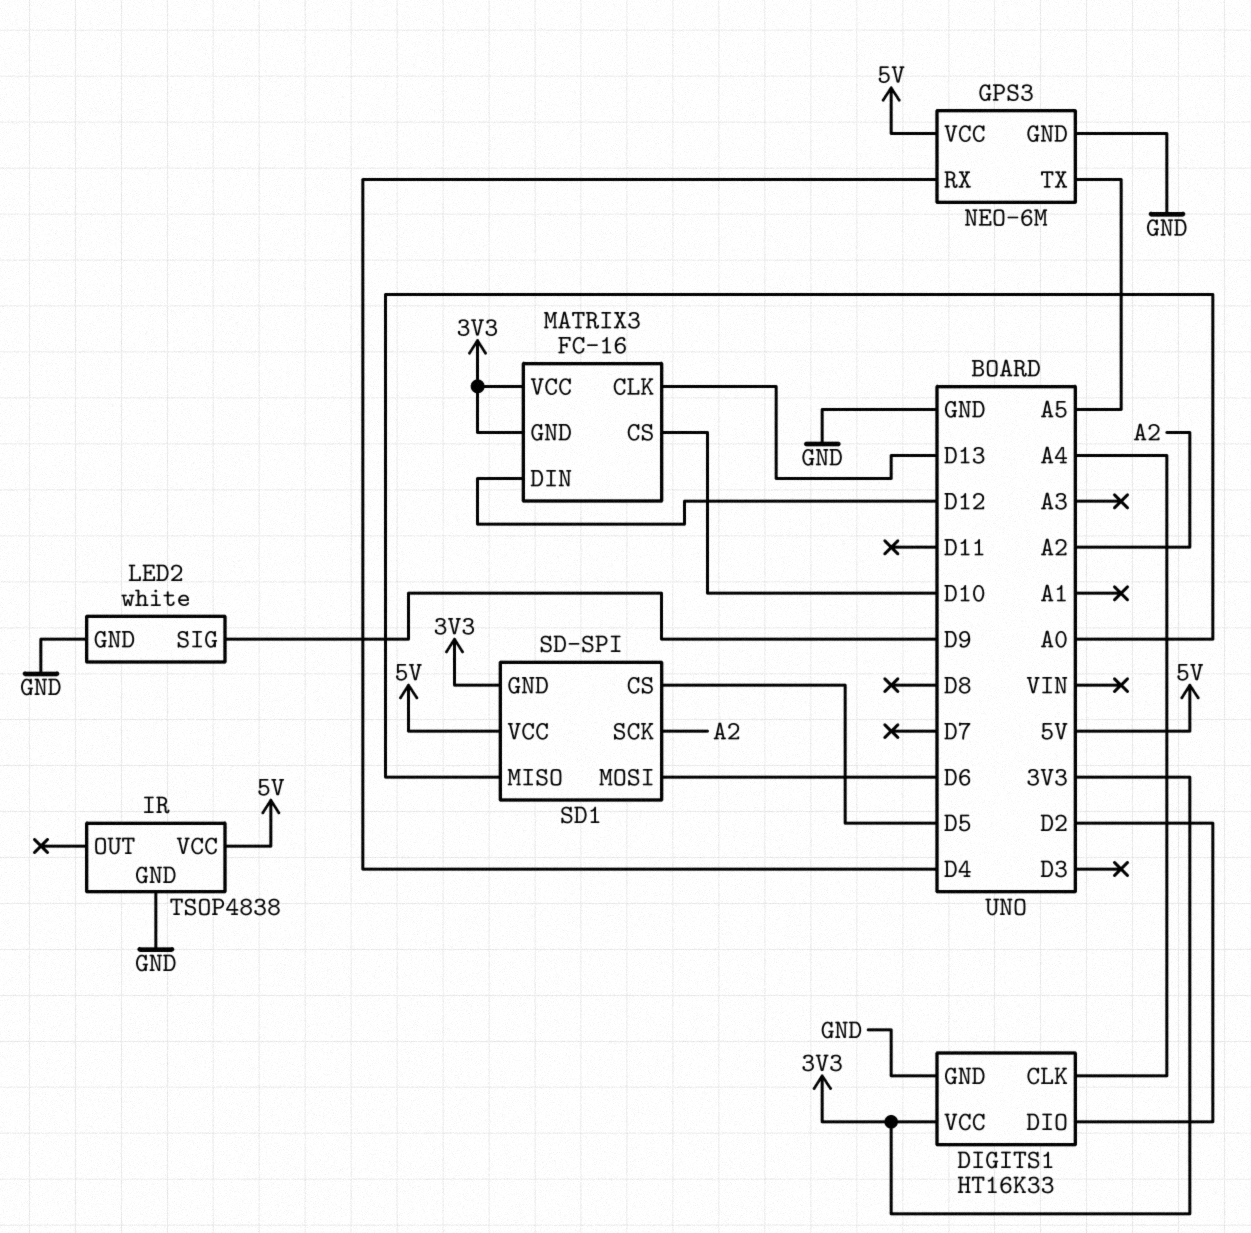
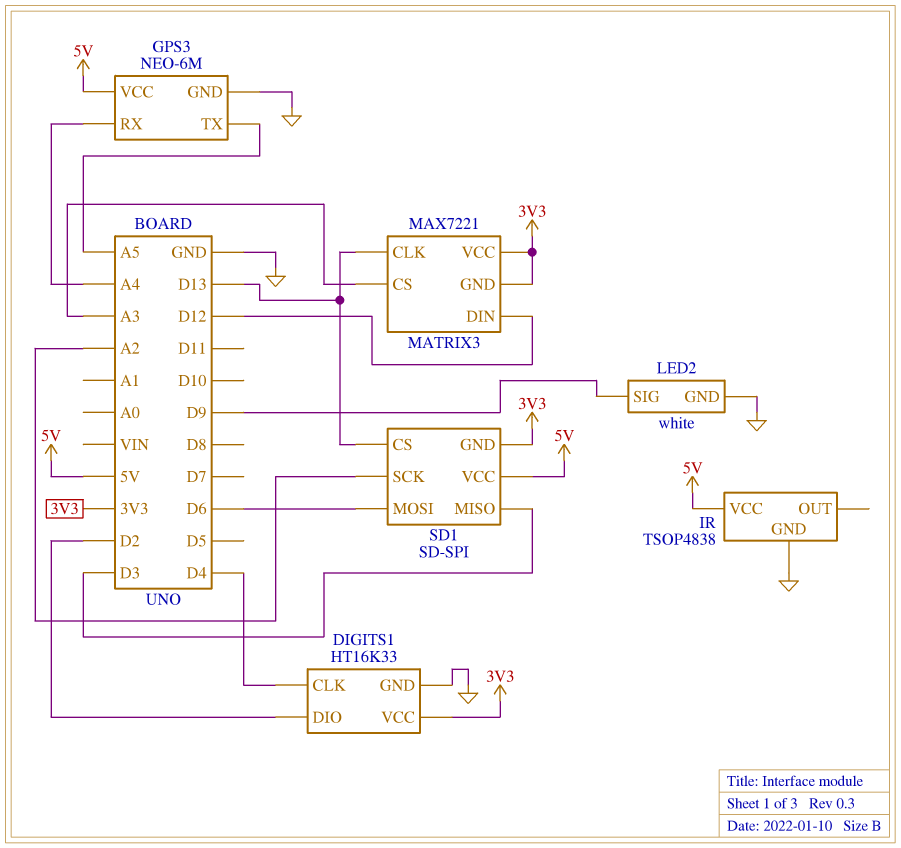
DIGITS1 pin CLK: A4 -> D4
GPS3 pin RX: D4 -> A4
MATRIX3: FC-16 -> MAX7221
MATRIX3 pin CS: D10 -> A3
SD1 pin CS: D5 -> D13
SD1 pin MISO: A0 -> D3

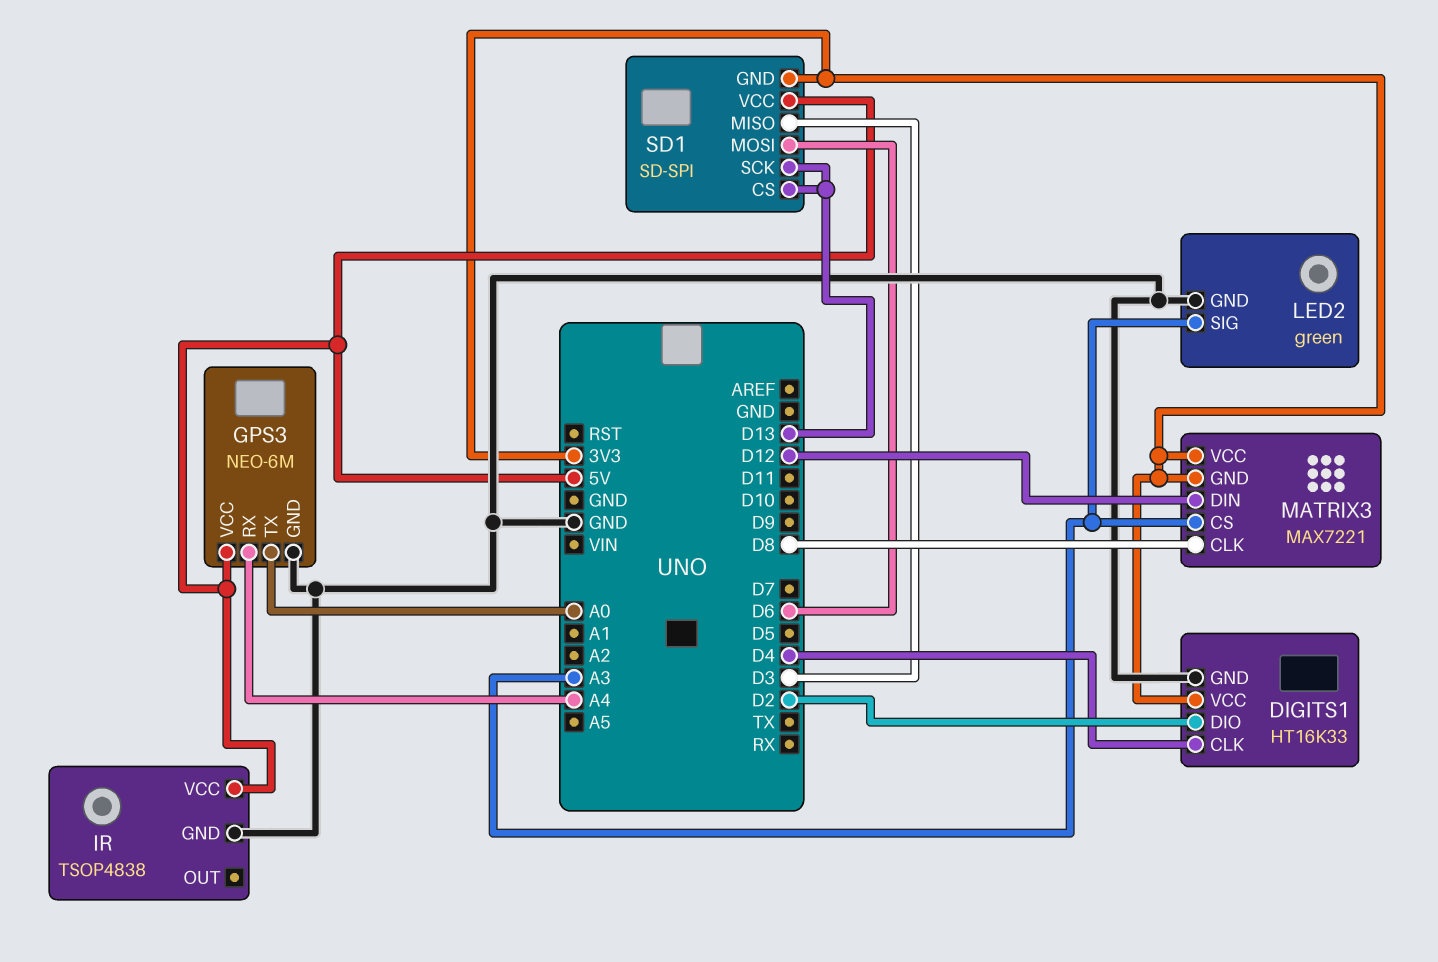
GPS3 pin TX: A5 -> A0
LED2: white -> green
LED2 pin SIG: D9 -> A3
MATRIX3 pin CLK: D13 -> D8
SD1 pin SCK: A2 -> D13

